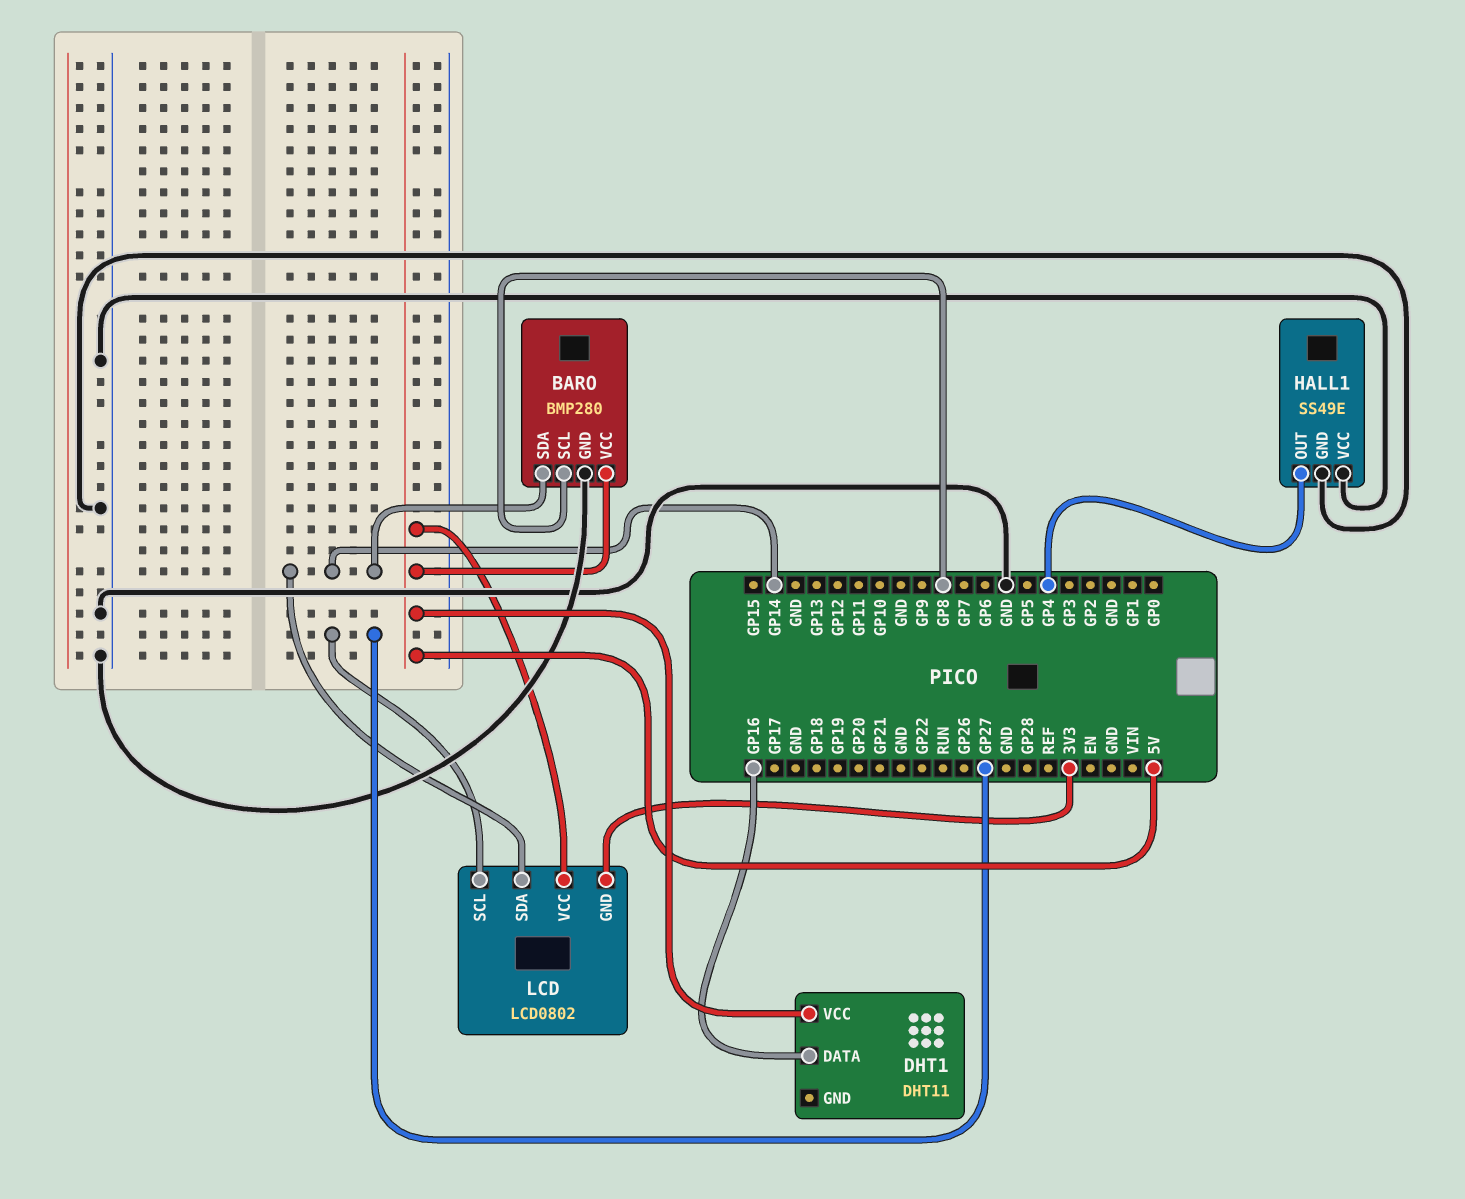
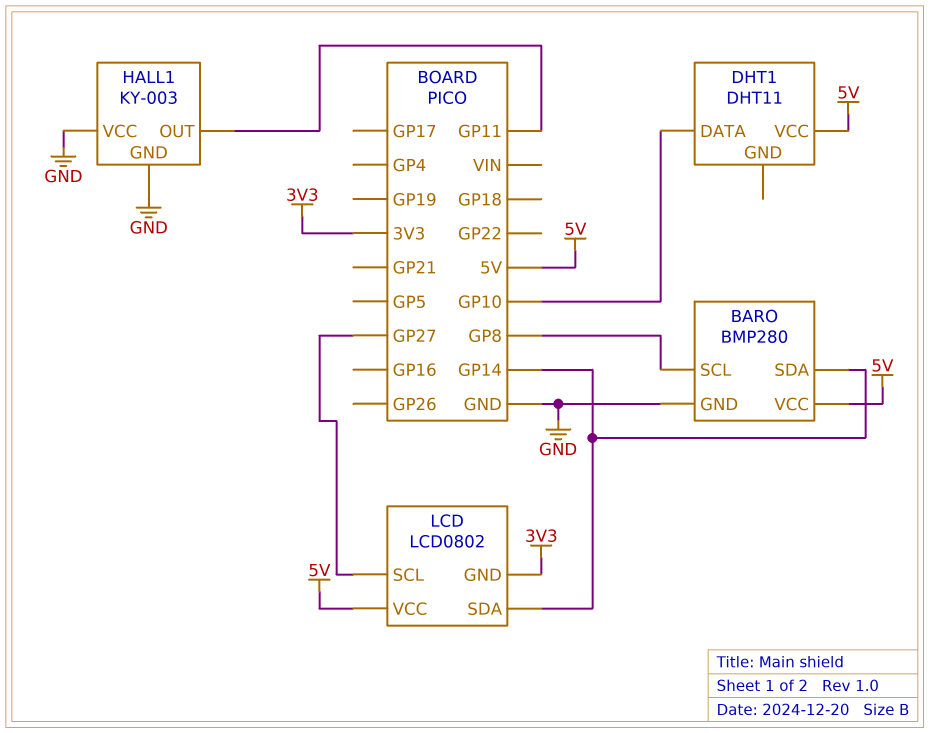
DHT1 pin DATA: GP16 -> GP10
HALL1: SS49E -> KY-003
HALL1 pin OUT: GP4 -> GP11

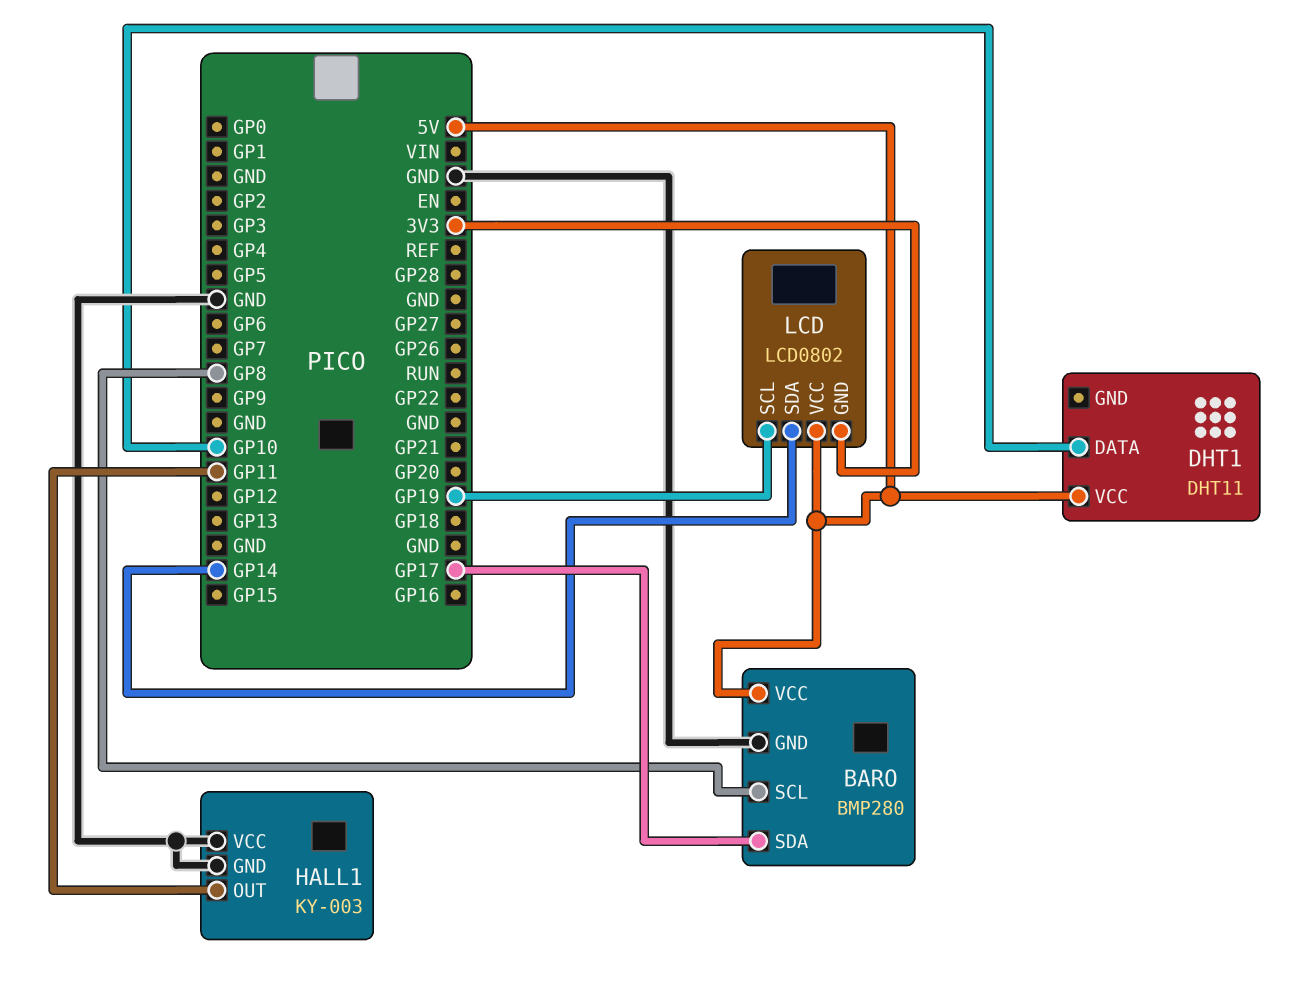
BARO pin SDA: GP14 -> GP17
LCD pin SCL: GP27 -> GP19

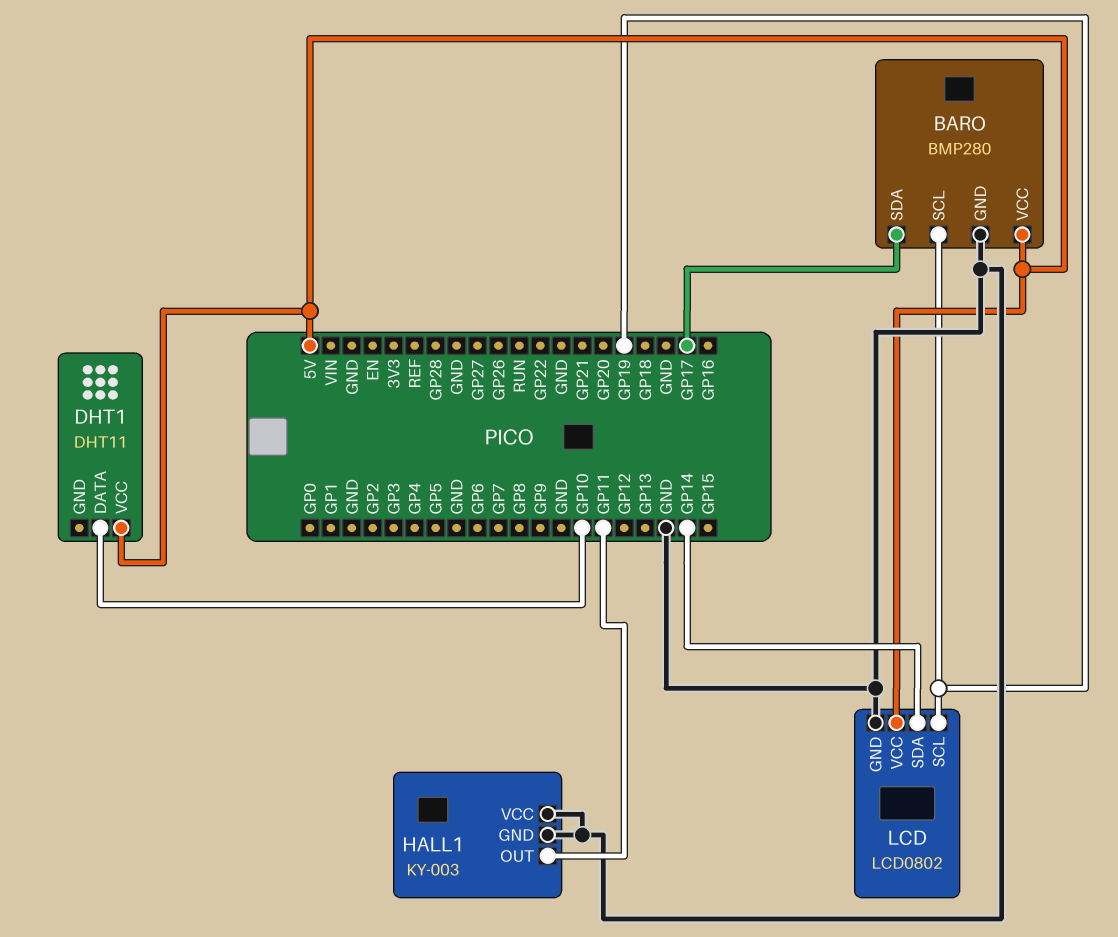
BARO pin SCL: GP8 -> GP19
LCD pin GND: 3V3 -> GND

